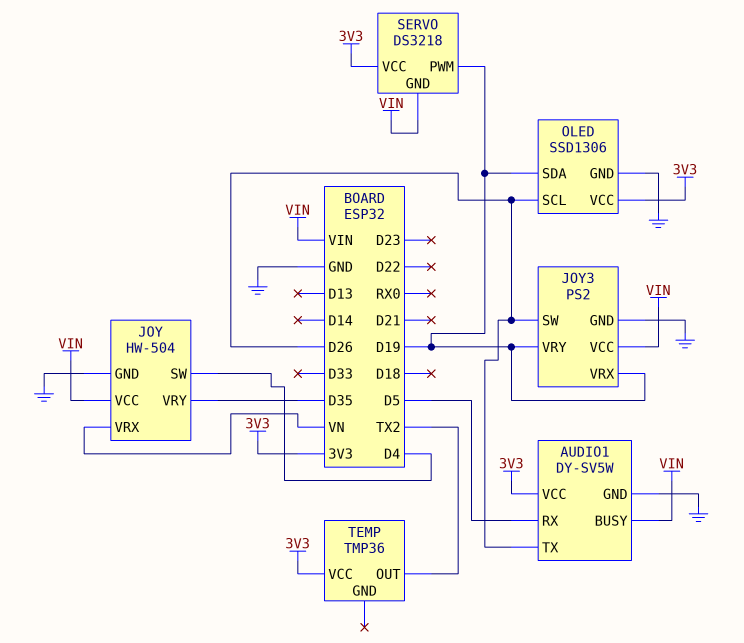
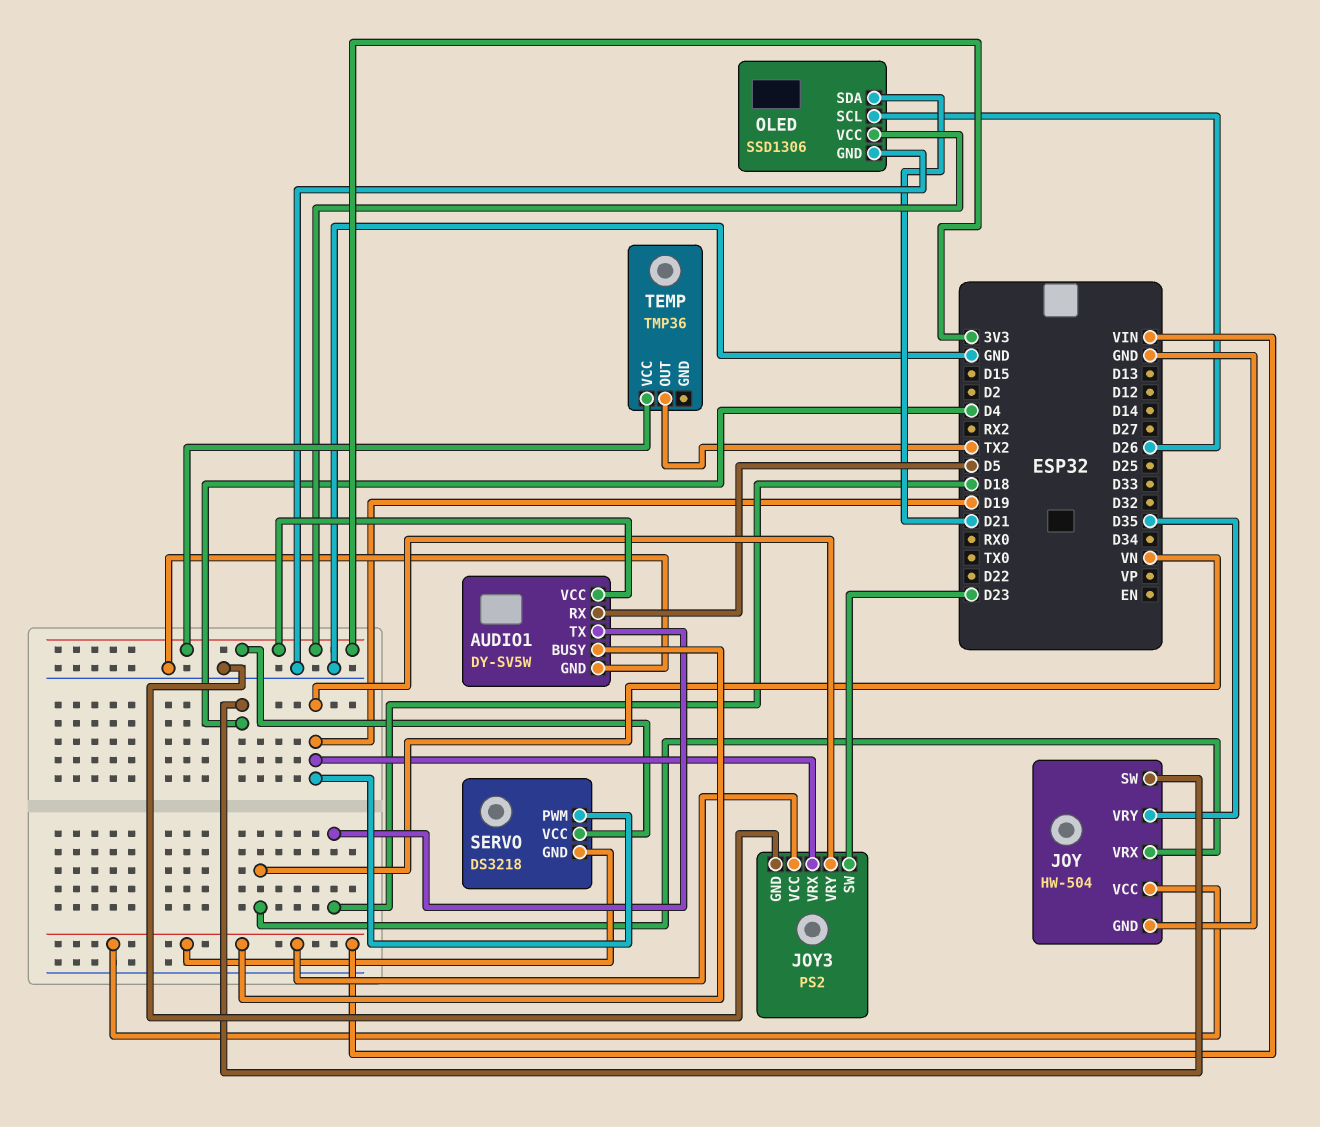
AUDIO1 pin TX: D26 -> D18
JOY3 pin SW: D26 -> D23
OLED pin SDA: D19 -> D21

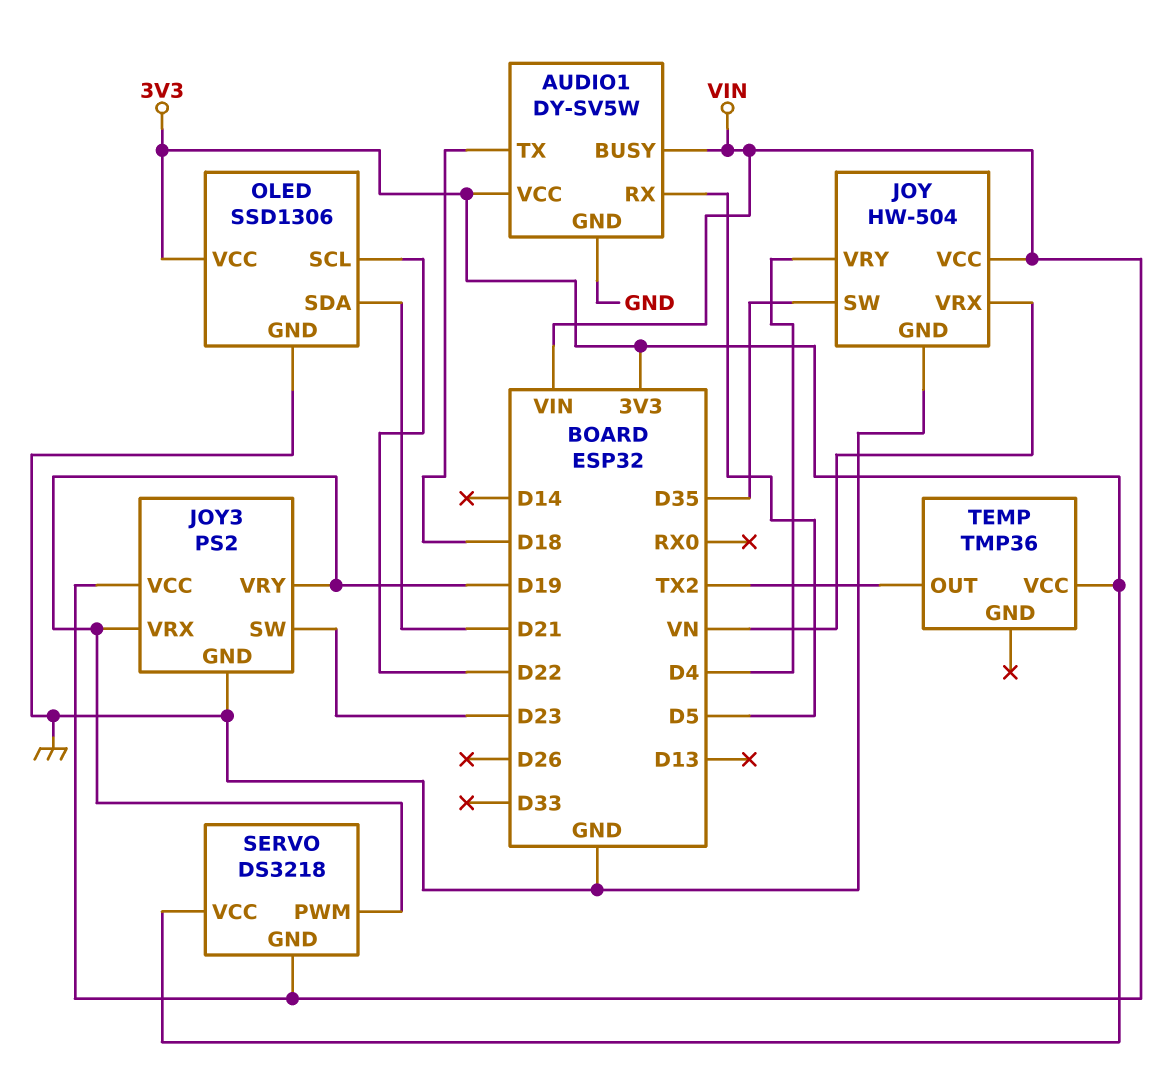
JOY pin SW: D4 -> D35
JOY pin VRY: D35 -> D4
OLED pin SCL: D26 -> D22

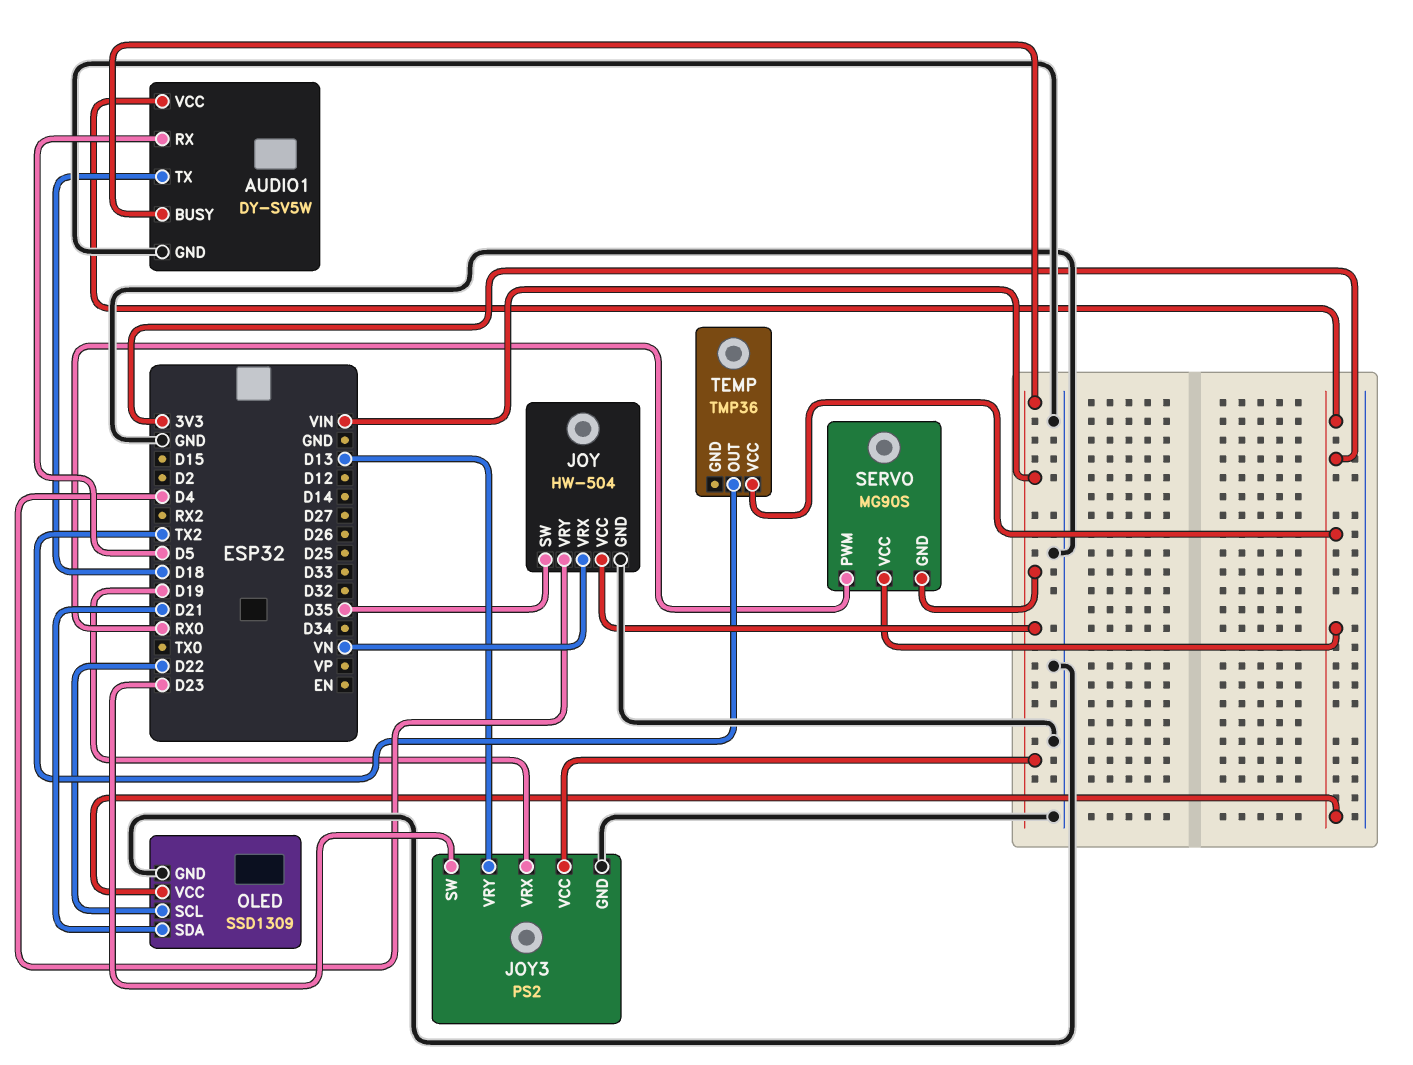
JOY3 pin VRY: D19 -> D13
OLED: SSD1306 -> SSD1309
SERVO: DS3218 -> MG90S
SERVO pin PWM: D19 -> RX0

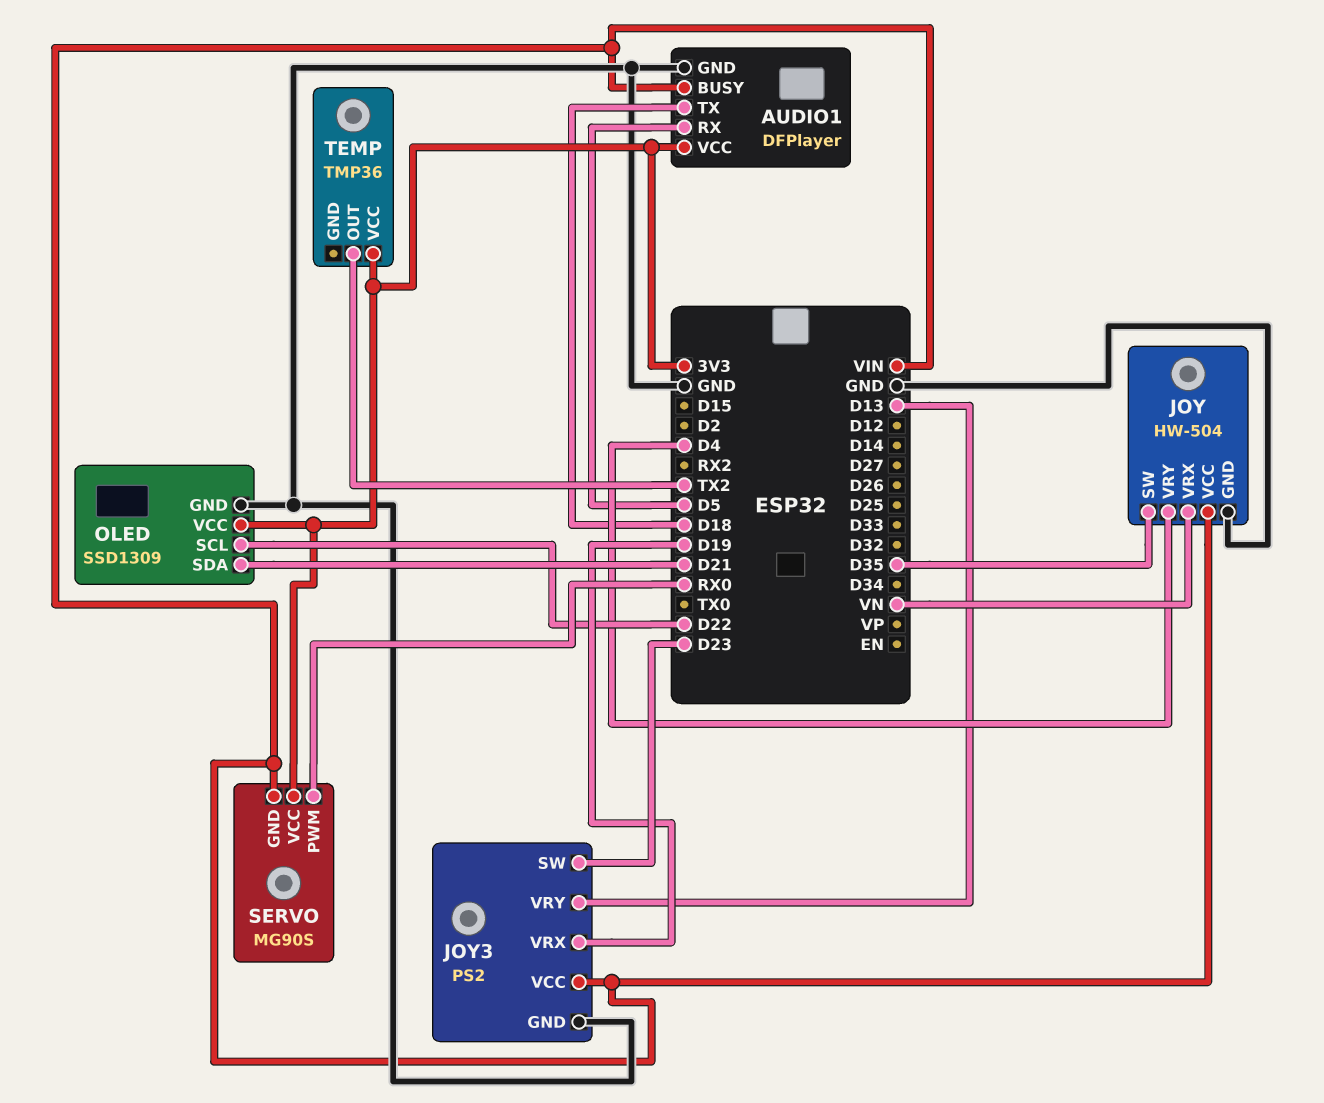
AUDIO1: DY-SV5W -> DFPlayer

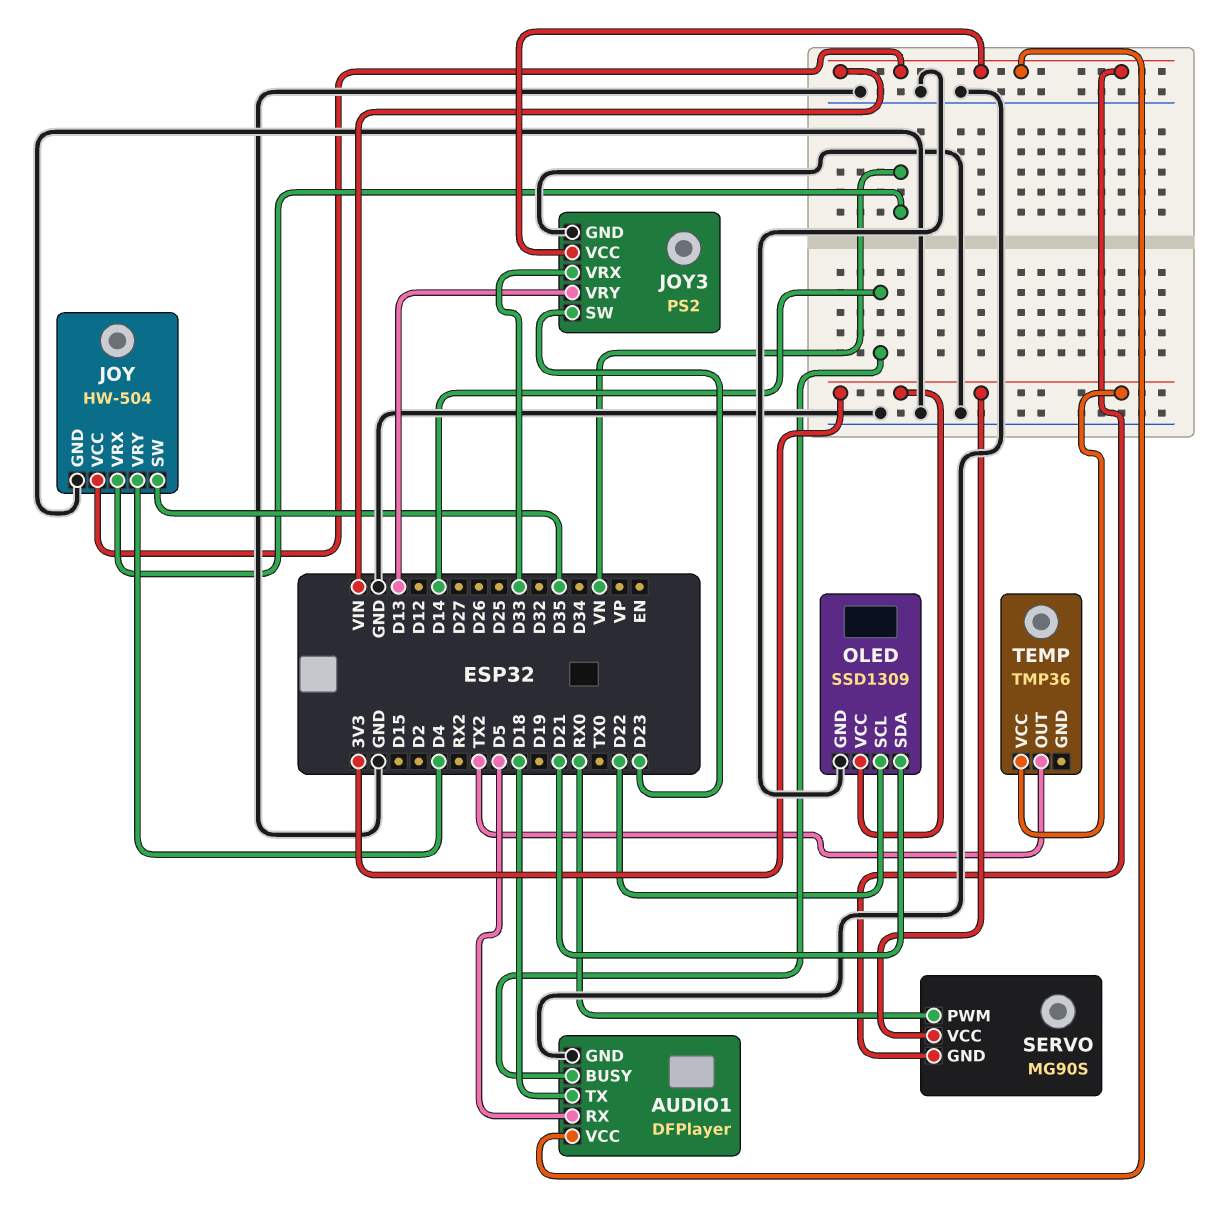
AUDIO1 pin BUSY: VIN -> D14
AUDIO1 pin VCC: 3V3 -> VIN
JOY3 pin VRX: D19 -> D33

